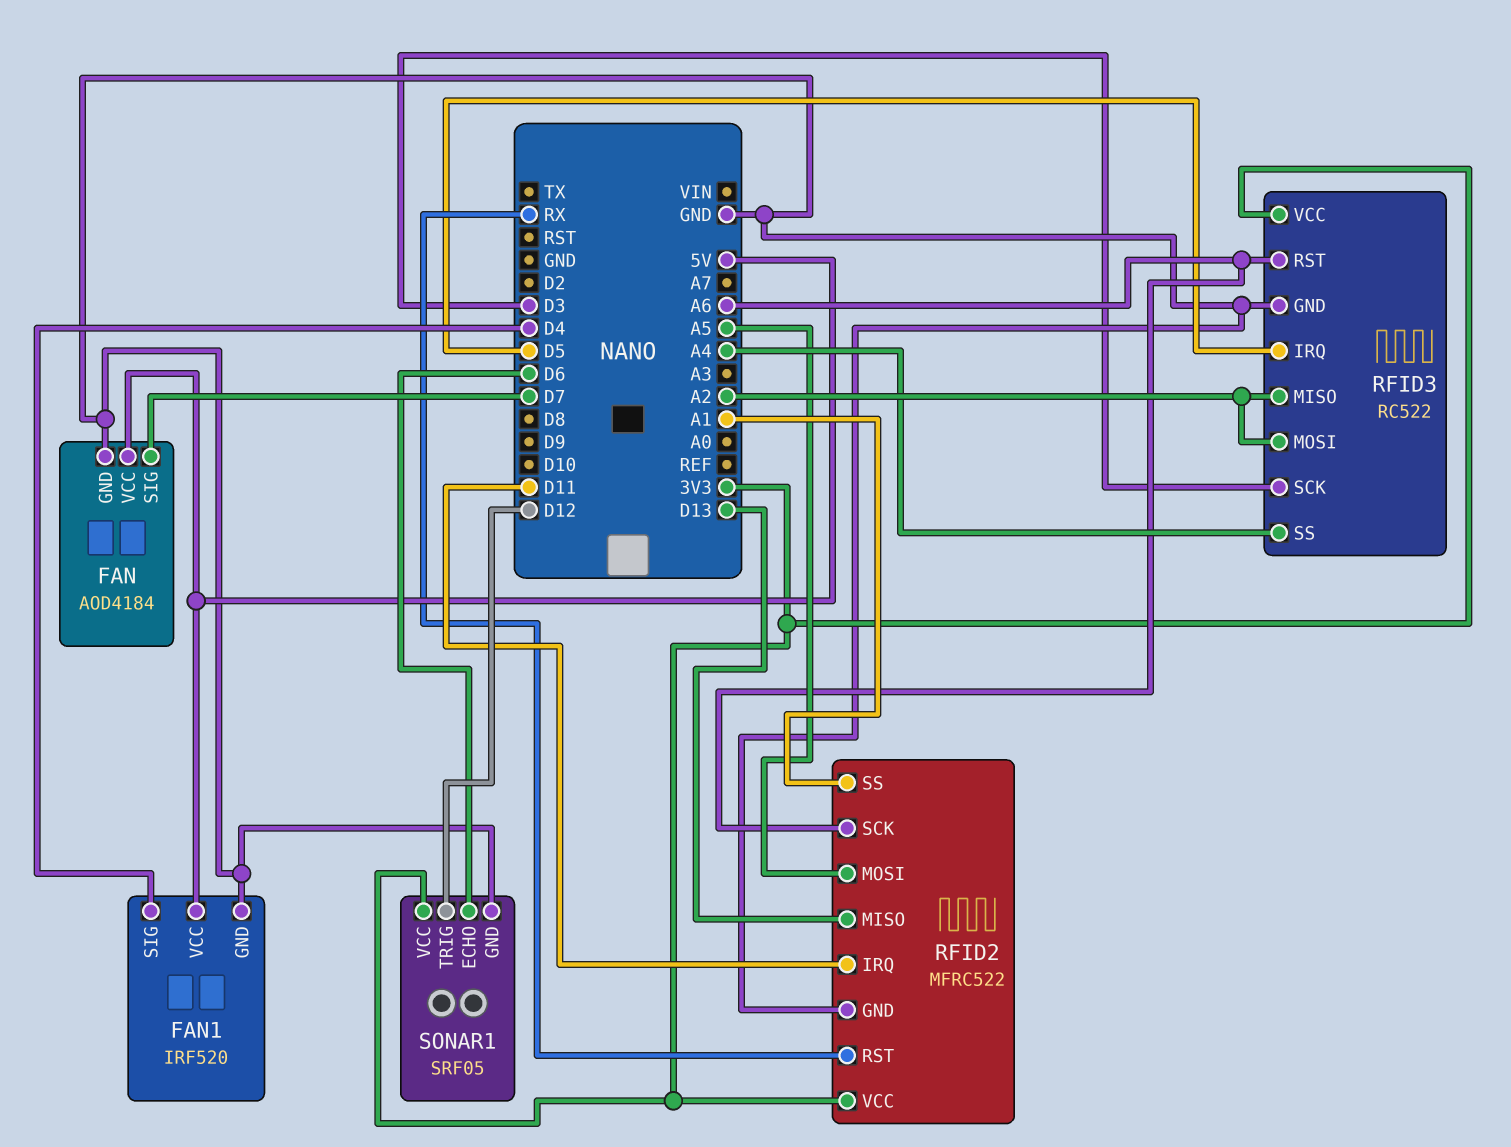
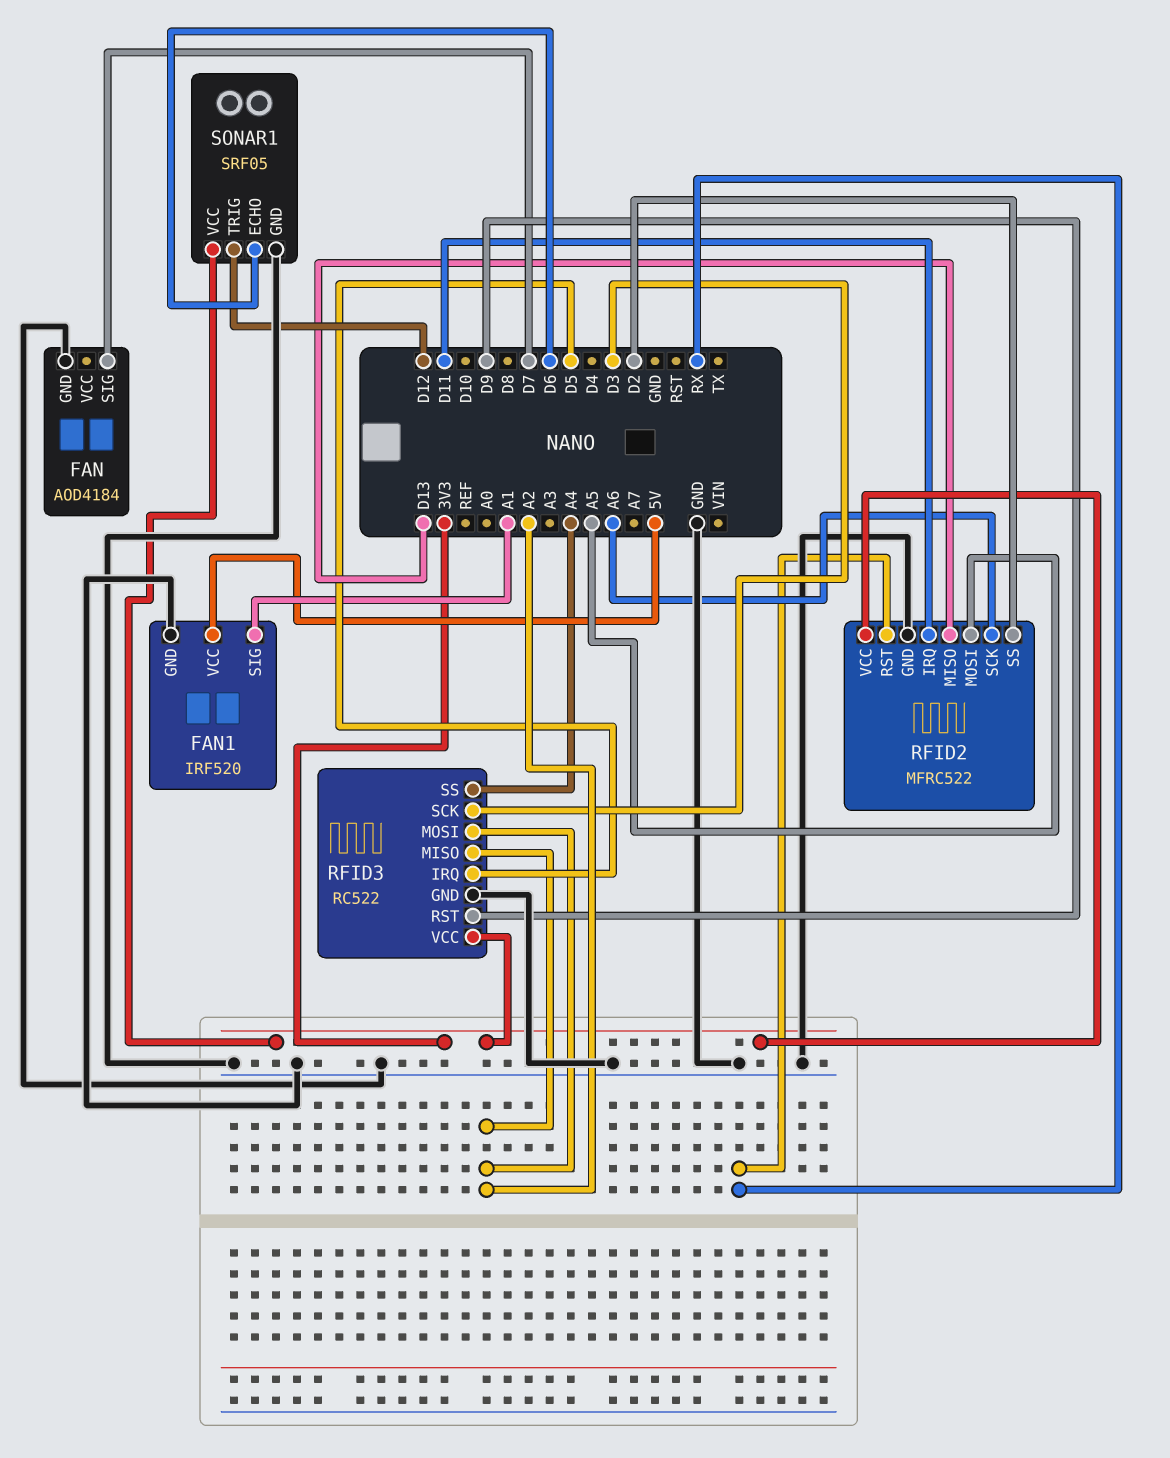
FAN pin VCC: 5V -> none
FAN1 pin SIG: D4 -> A1
RFID2 pin SS: A1 -> D2
RFID3 pin RST: A6 -> D9

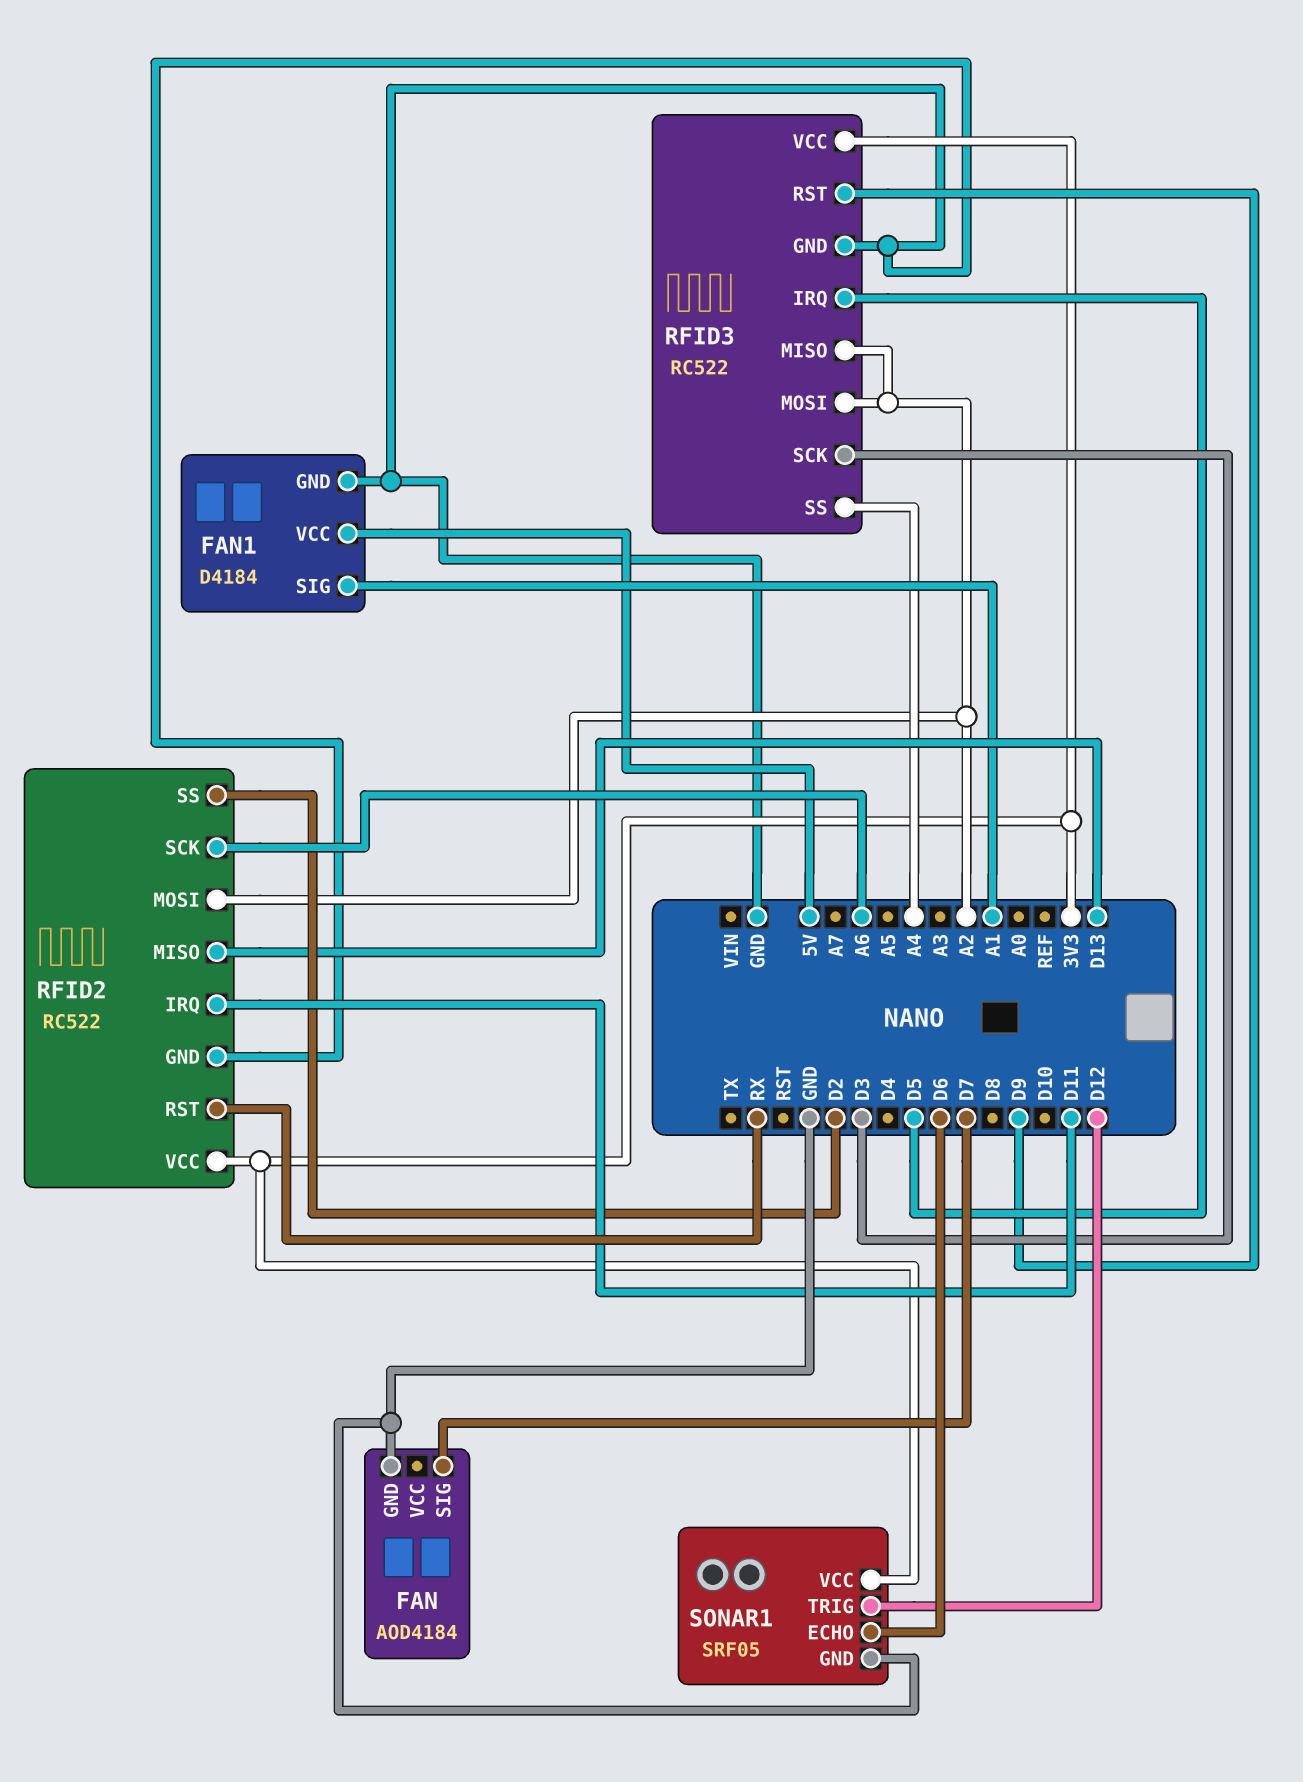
FAN1: IRF520 -> D4184
RFID2: MFRC522 -> RC522
RFID2 pin MOSI: A5 -> A2

